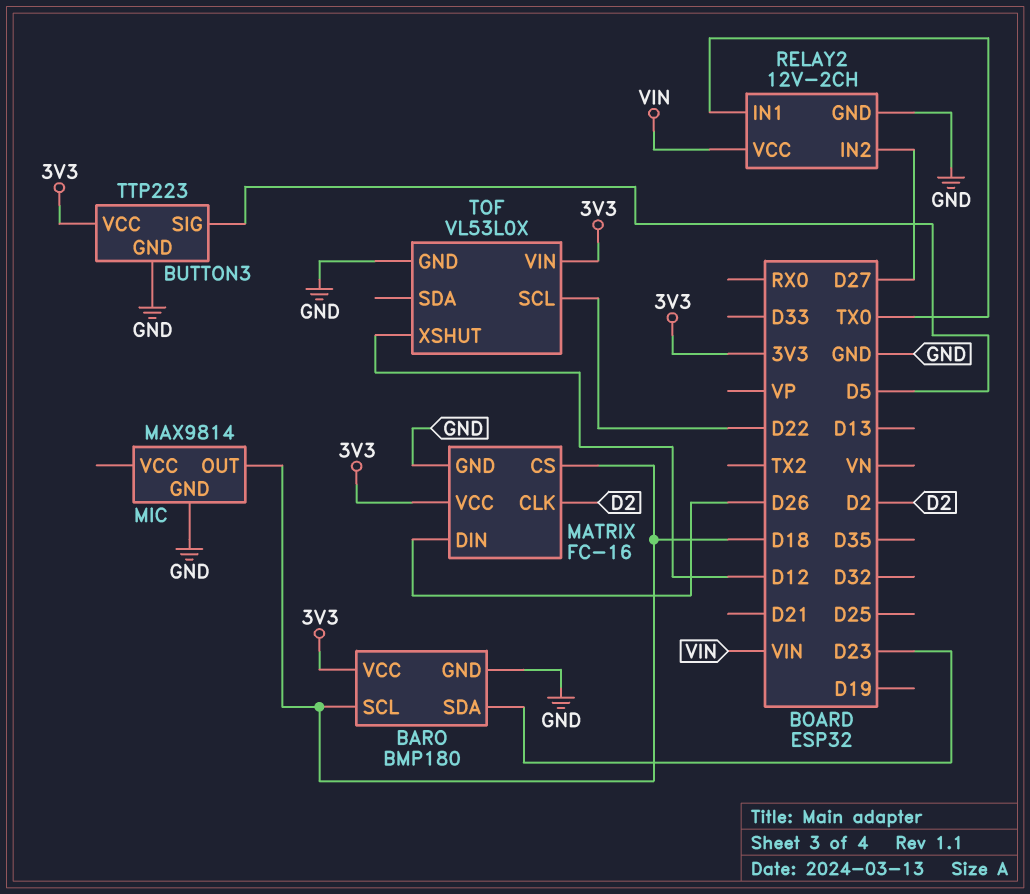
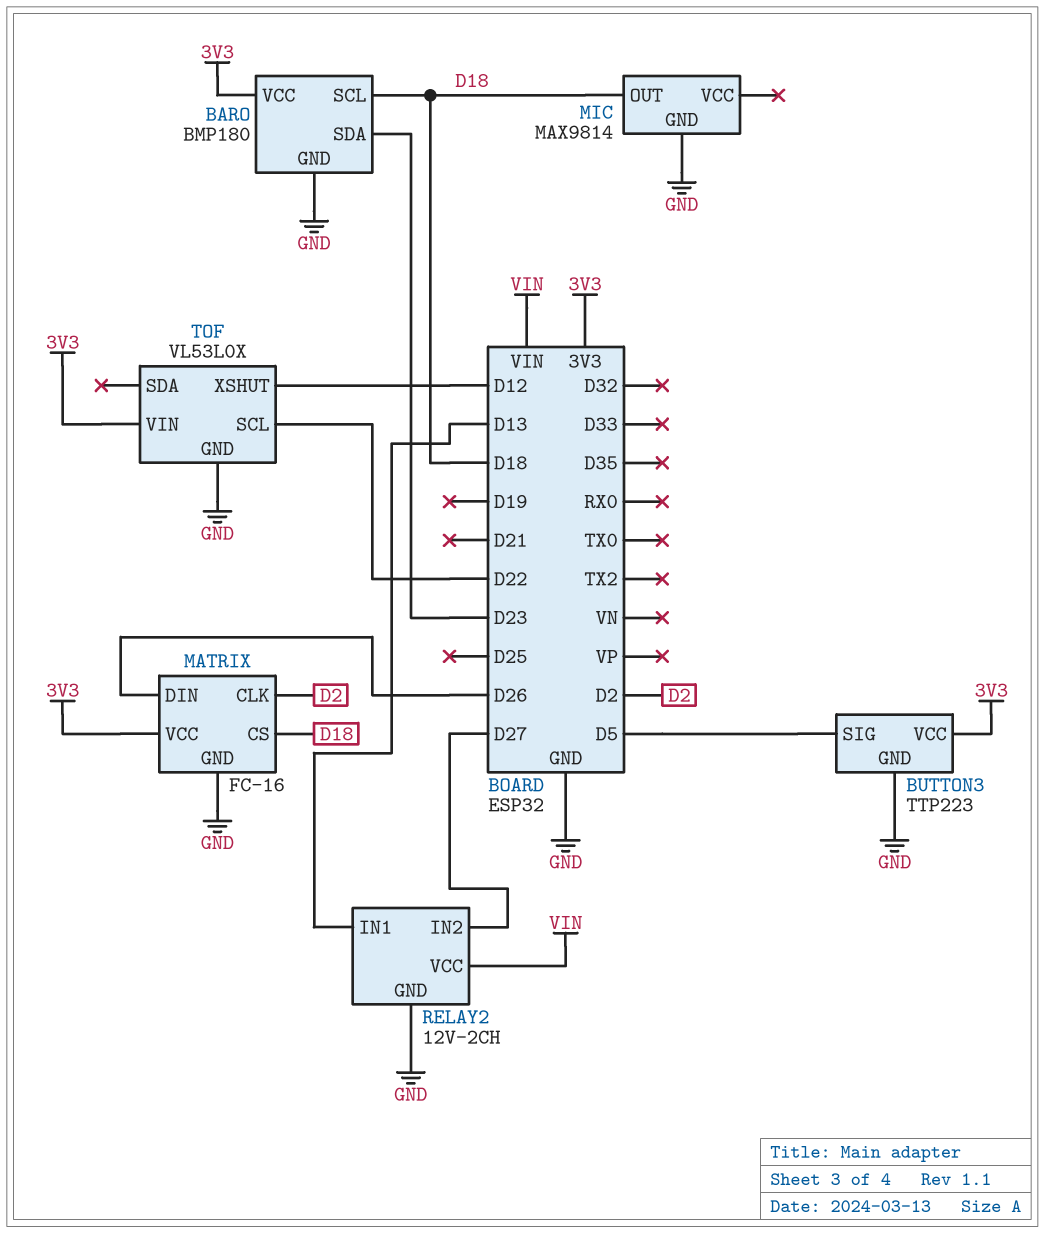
RELAY2 pin IN1: TX0 -> D13

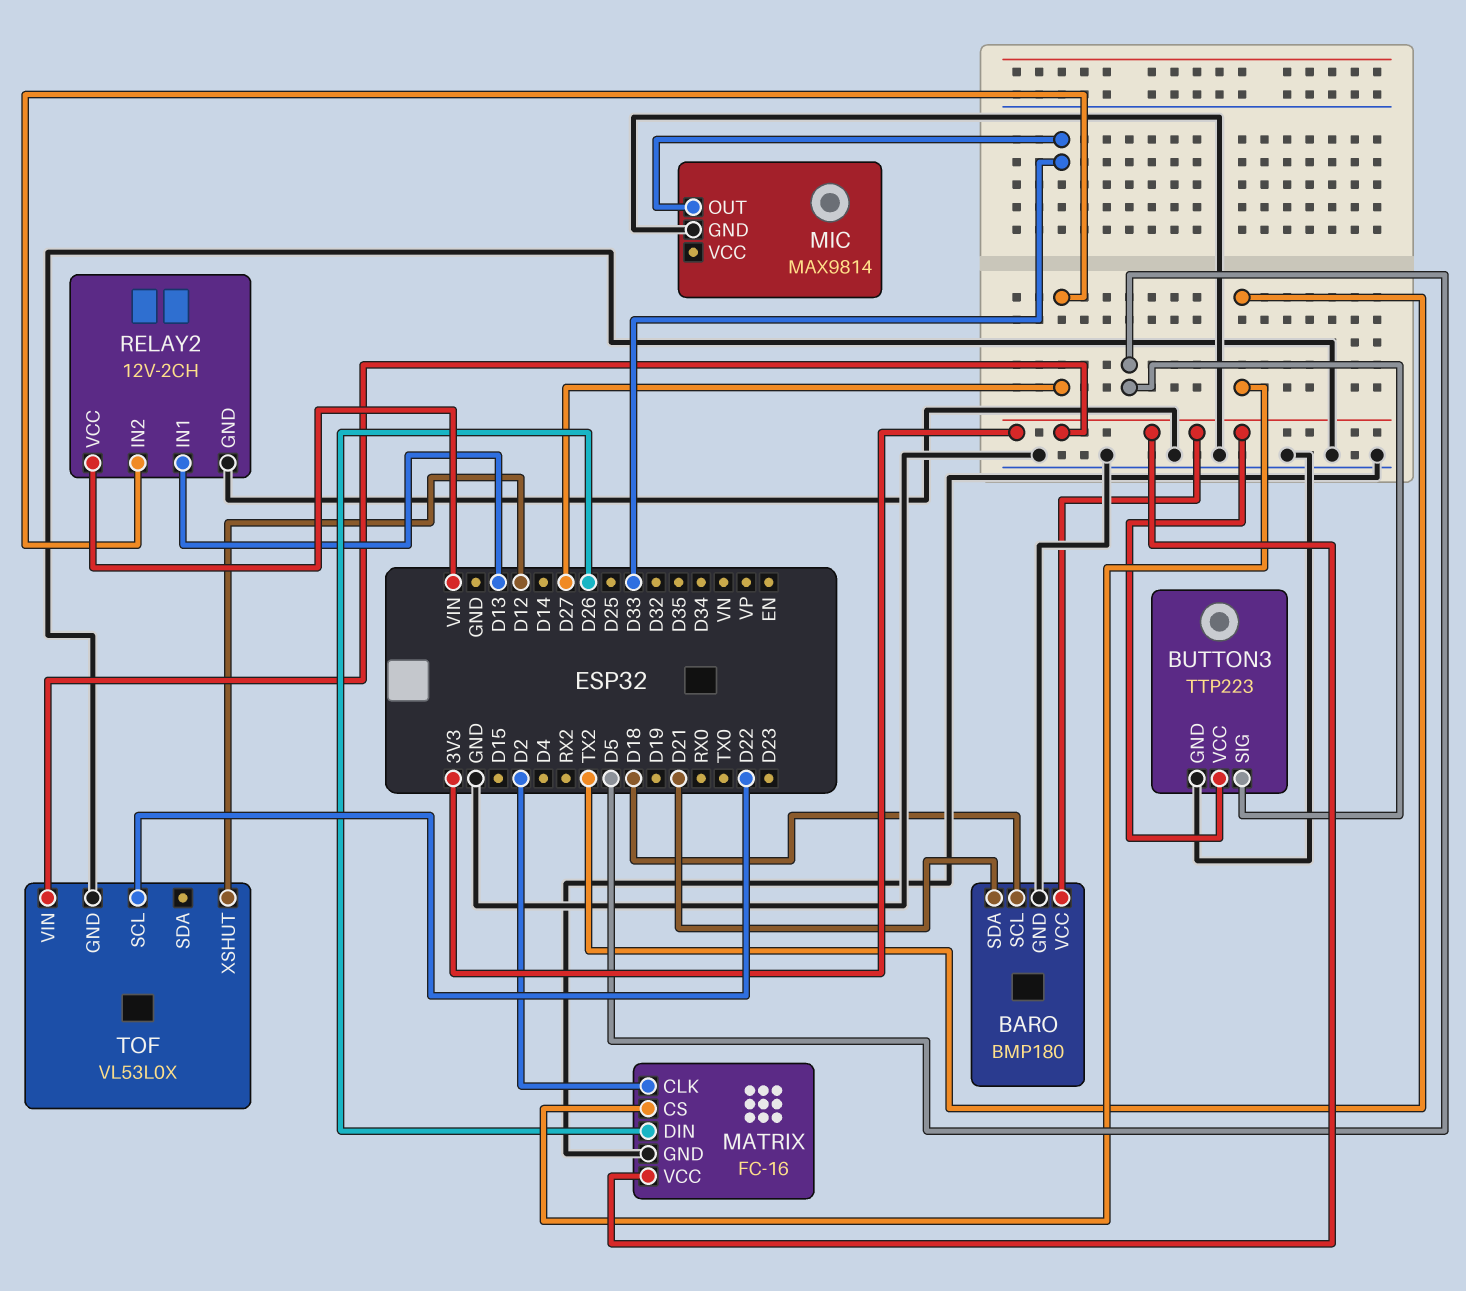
BARO pin SDA: D23 -> D21
MATRIX pin CS: D18 -> TX2
MIC pin OUT: D18 -> D33

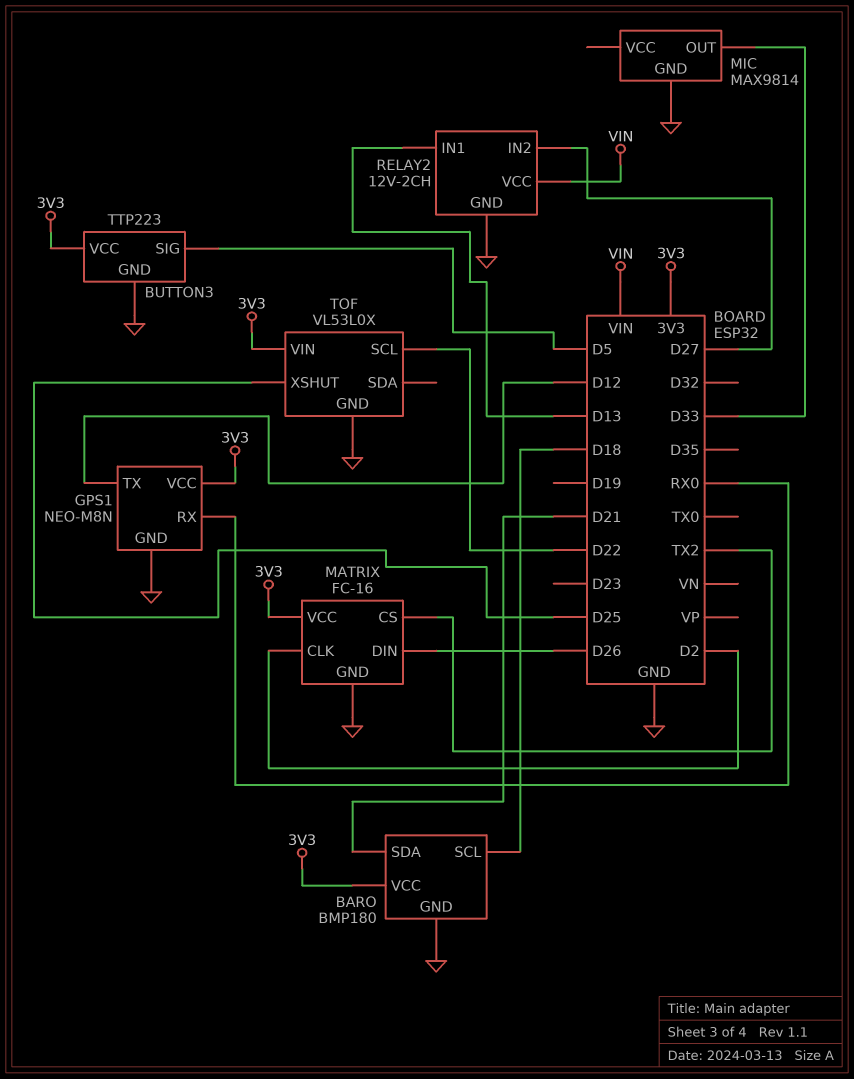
GPS1: none -> NEO-M8N
GPS1 pin GND: none -> GND
GPS1 pin RX: none -> RX0
GPS1 pin TX: none -> D12
GPS1 pin VCC: none -> 3V3
TOF pin XSHUT: D12 -> D25

